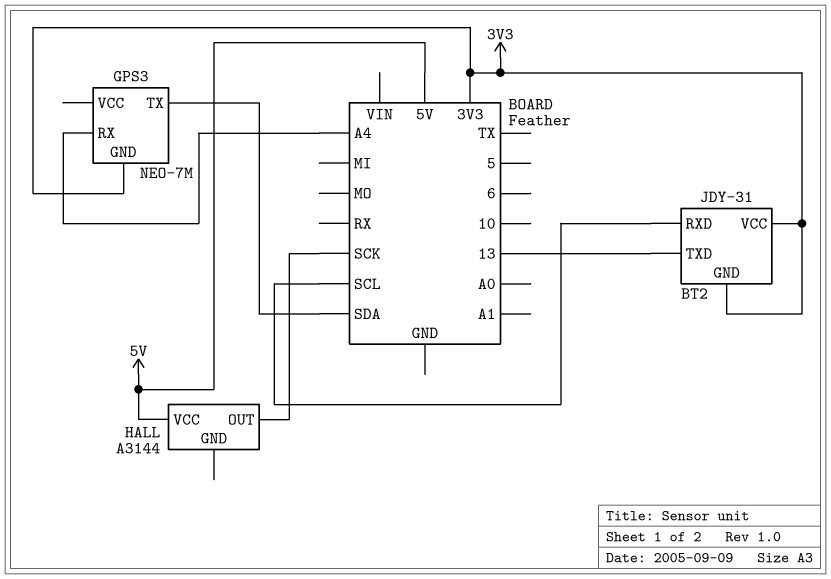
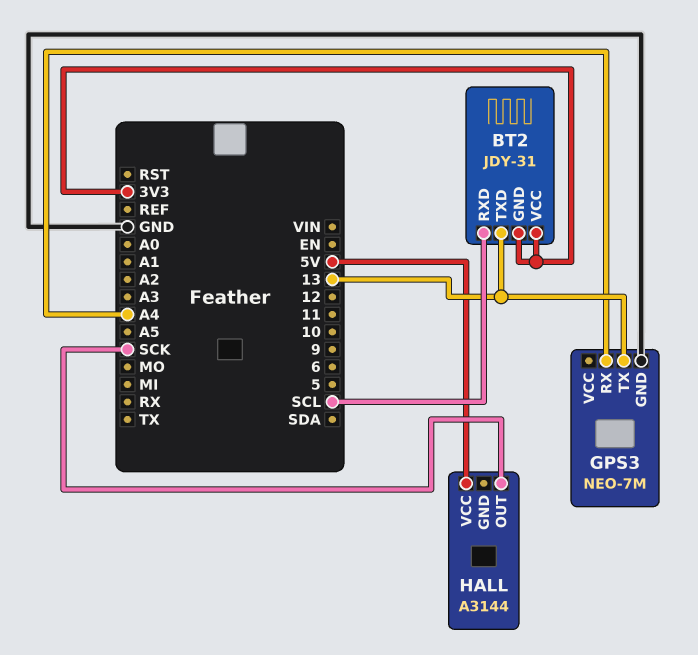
GPS3 pin GND: 3V3 -> GND
GPS3 pin TX: SDA -> 13

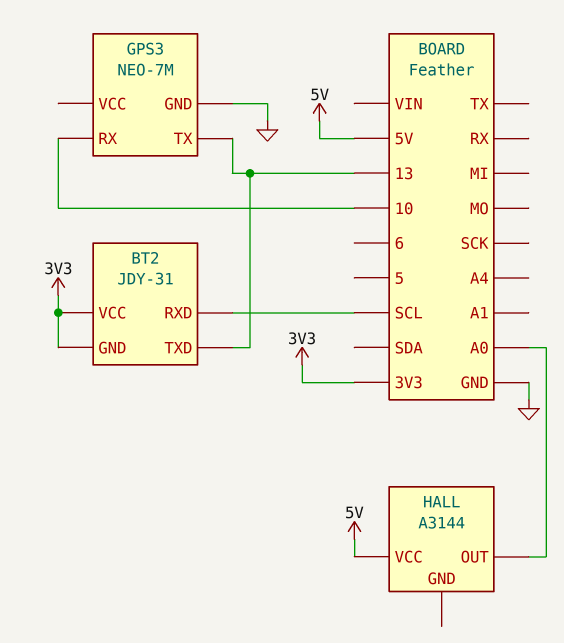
GPS3 pin RX: A4 -> 10
HALL pin OUT: SCK -> A0

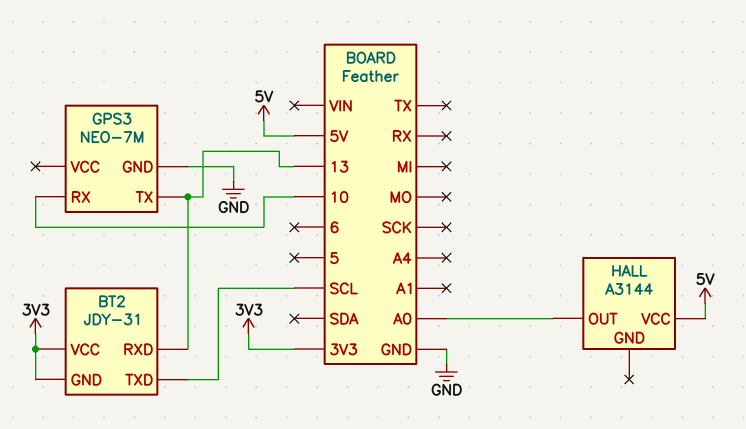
BT2 pin RXD: SCL -> 13
BT2 pin TXD: 13 -> SCL

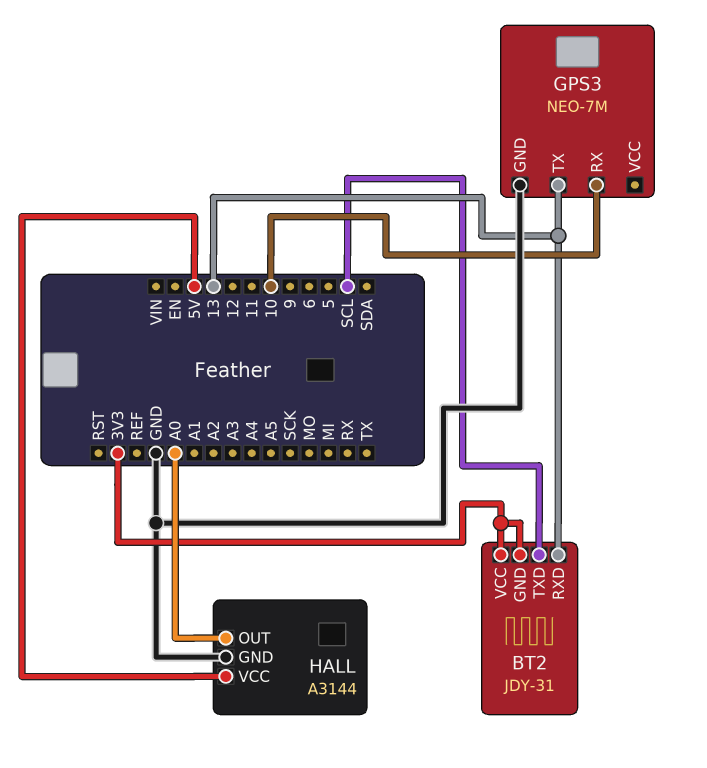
HALL pin GND: none -> GND

